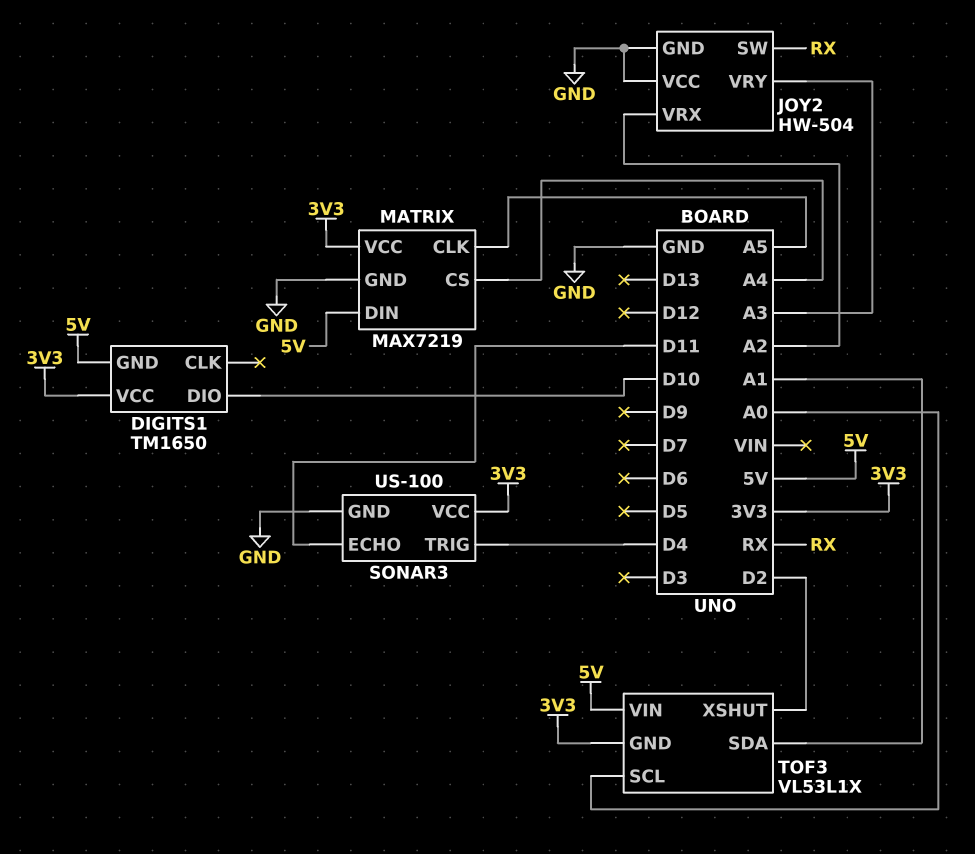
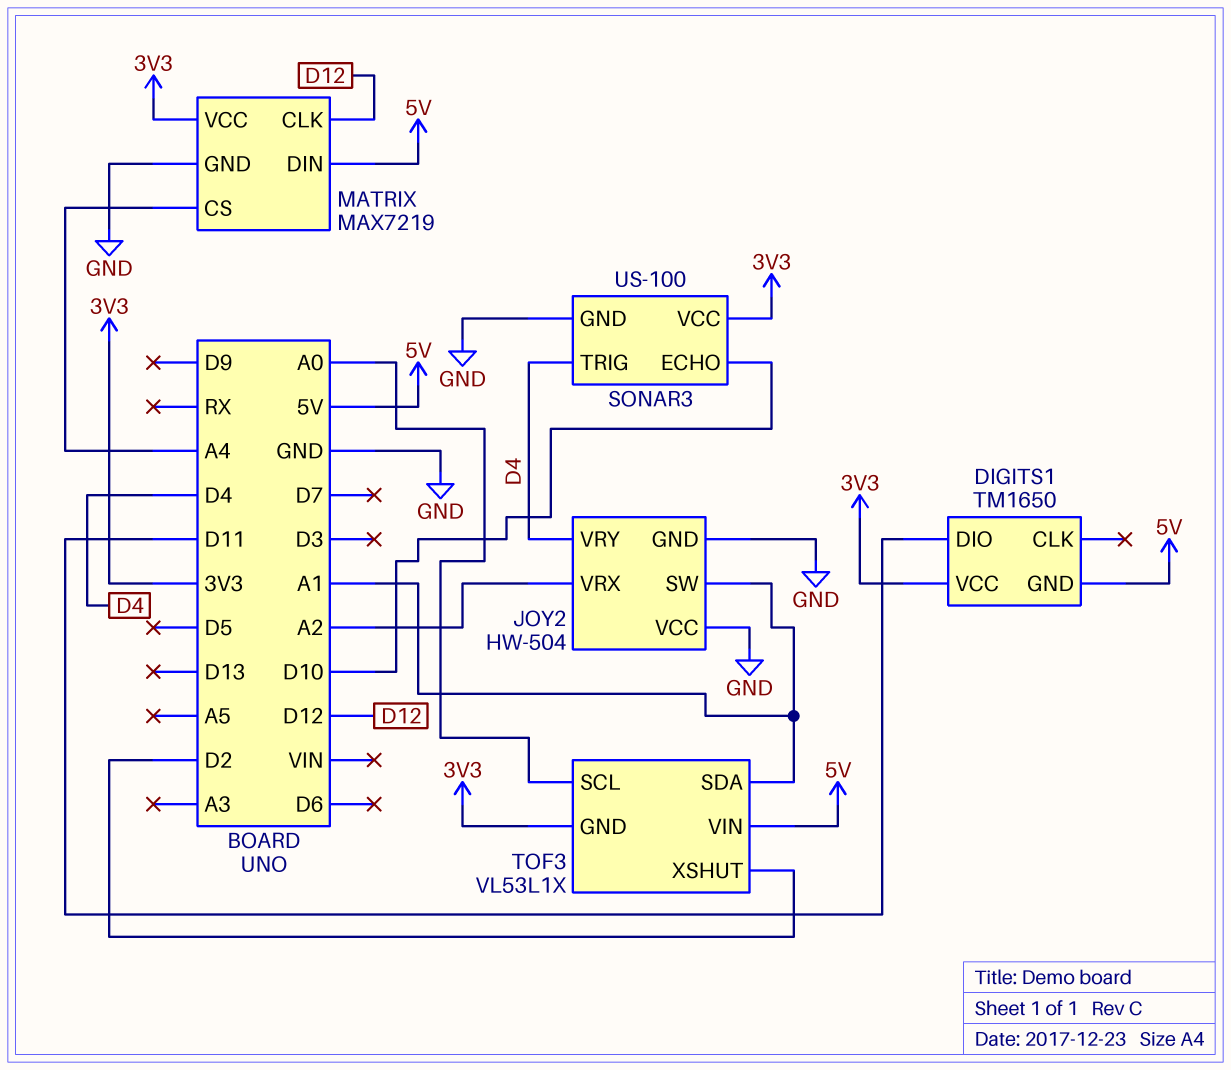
DIGITS1 pin DIO: D10 -> D11
JOY2 pin SW: RX -> A1
JOY2 pin VRY: A3 -> D4
MATRIX pin CLK: A5 -> D12
SONAR3 pin ECHO: D11 -> D10

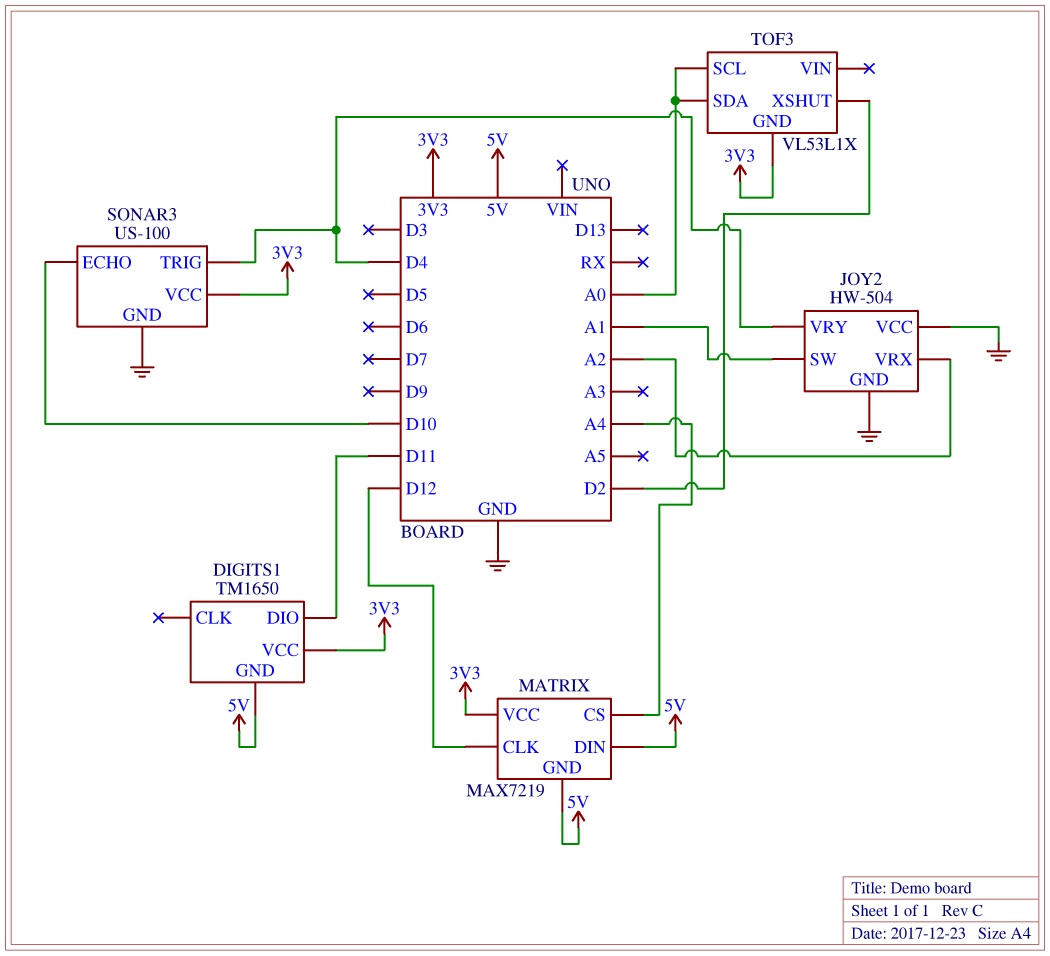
MATRIX pin GND: GND -> 5V
TOF3 pin SDA: A1 -> A0
TOF3 pin VIN: 5V -> none

